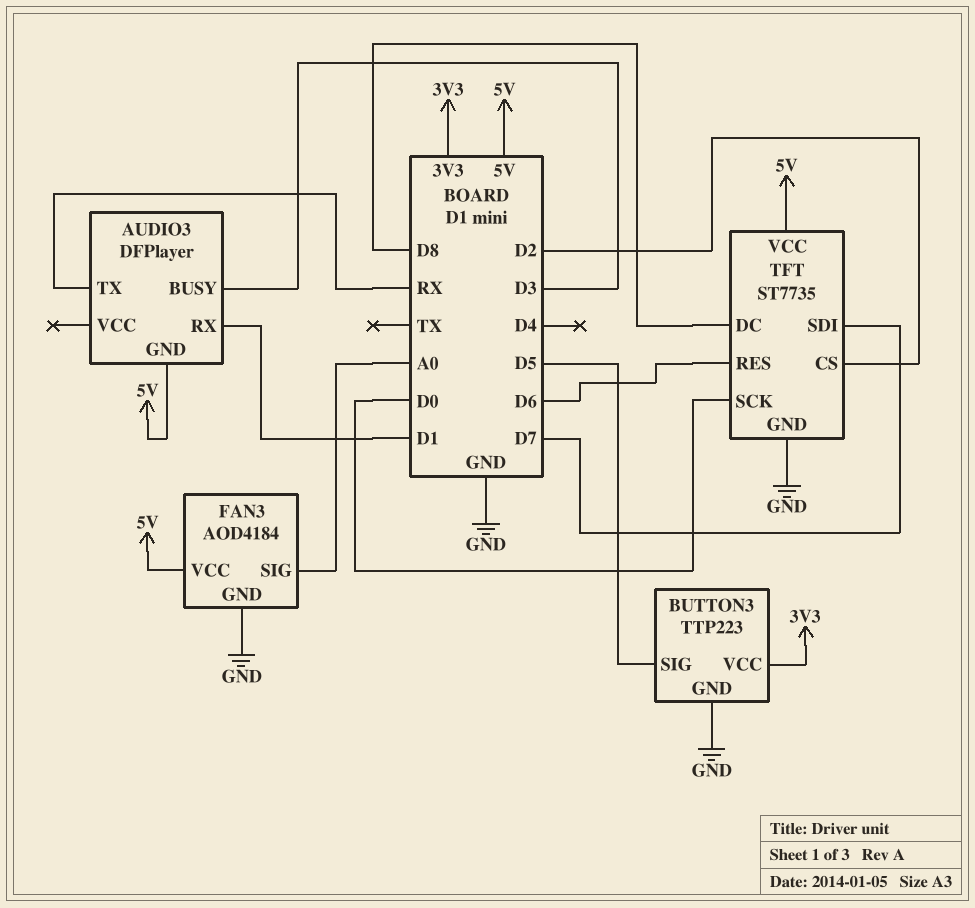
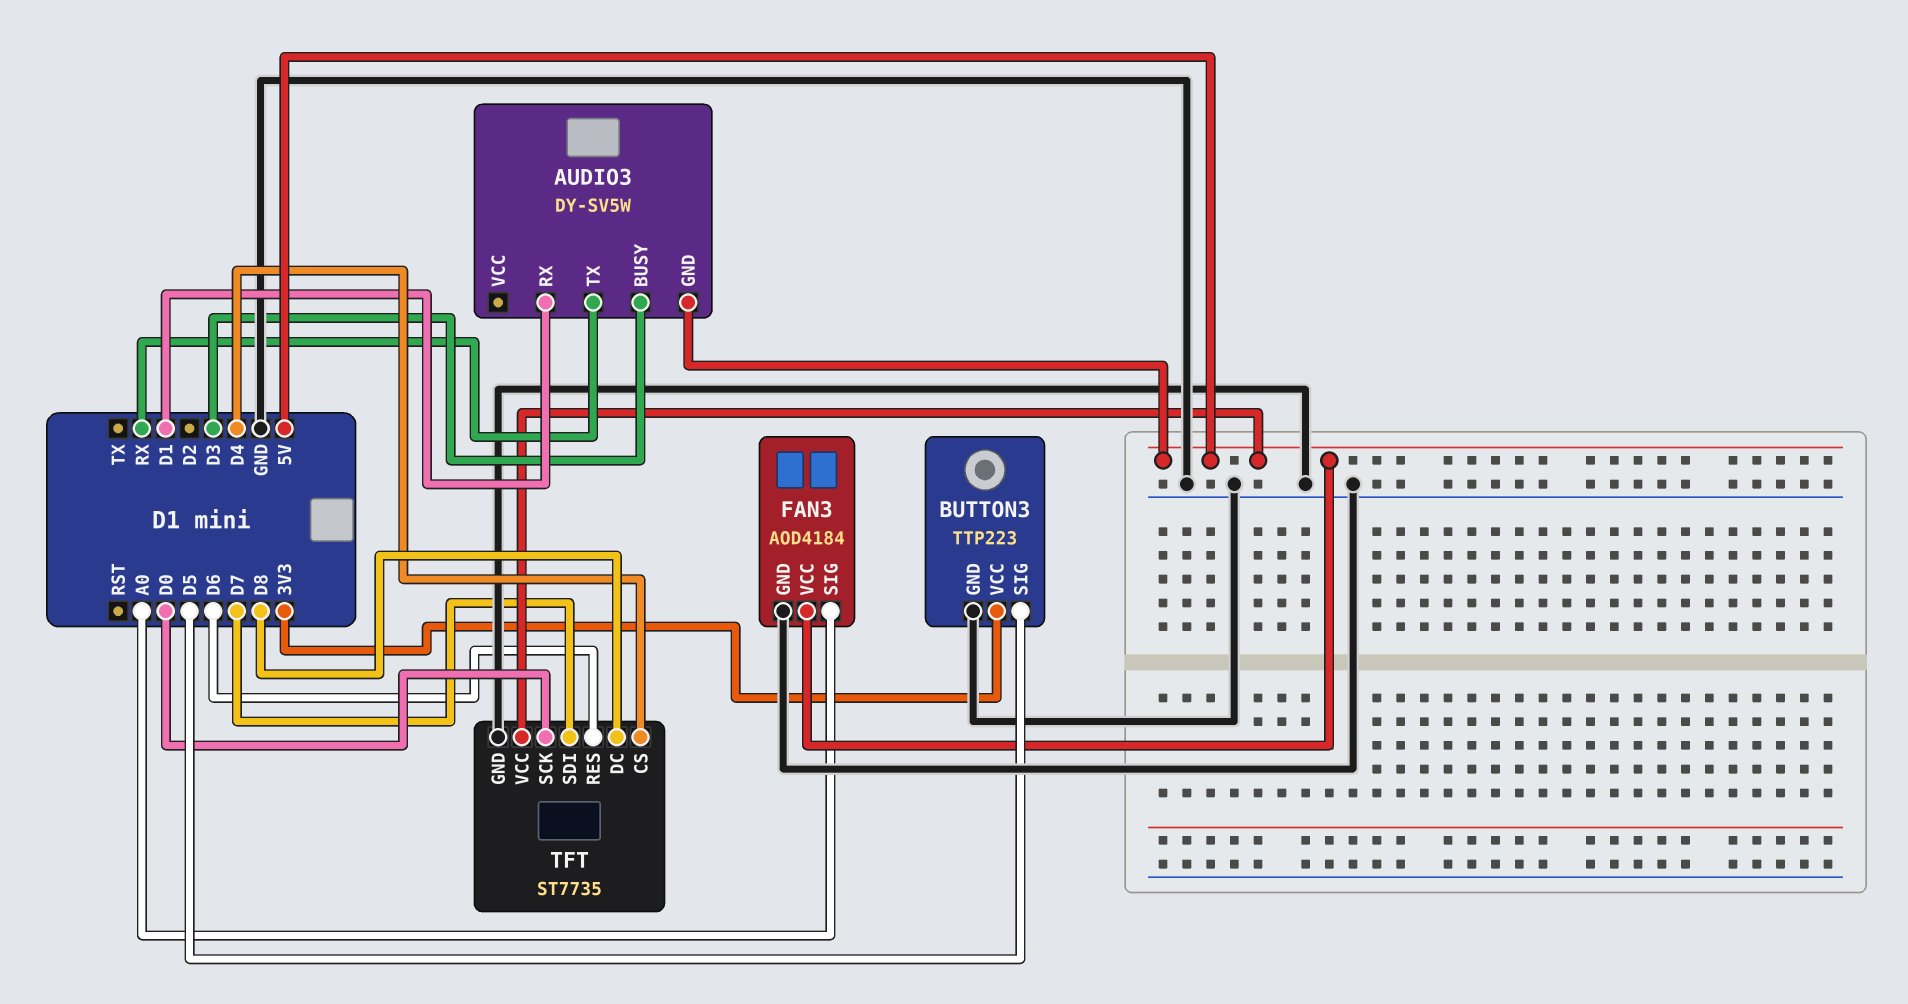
AUDIO3: DFPlayer -> DY-SV5W
TFT pin CS: D2 -> D4

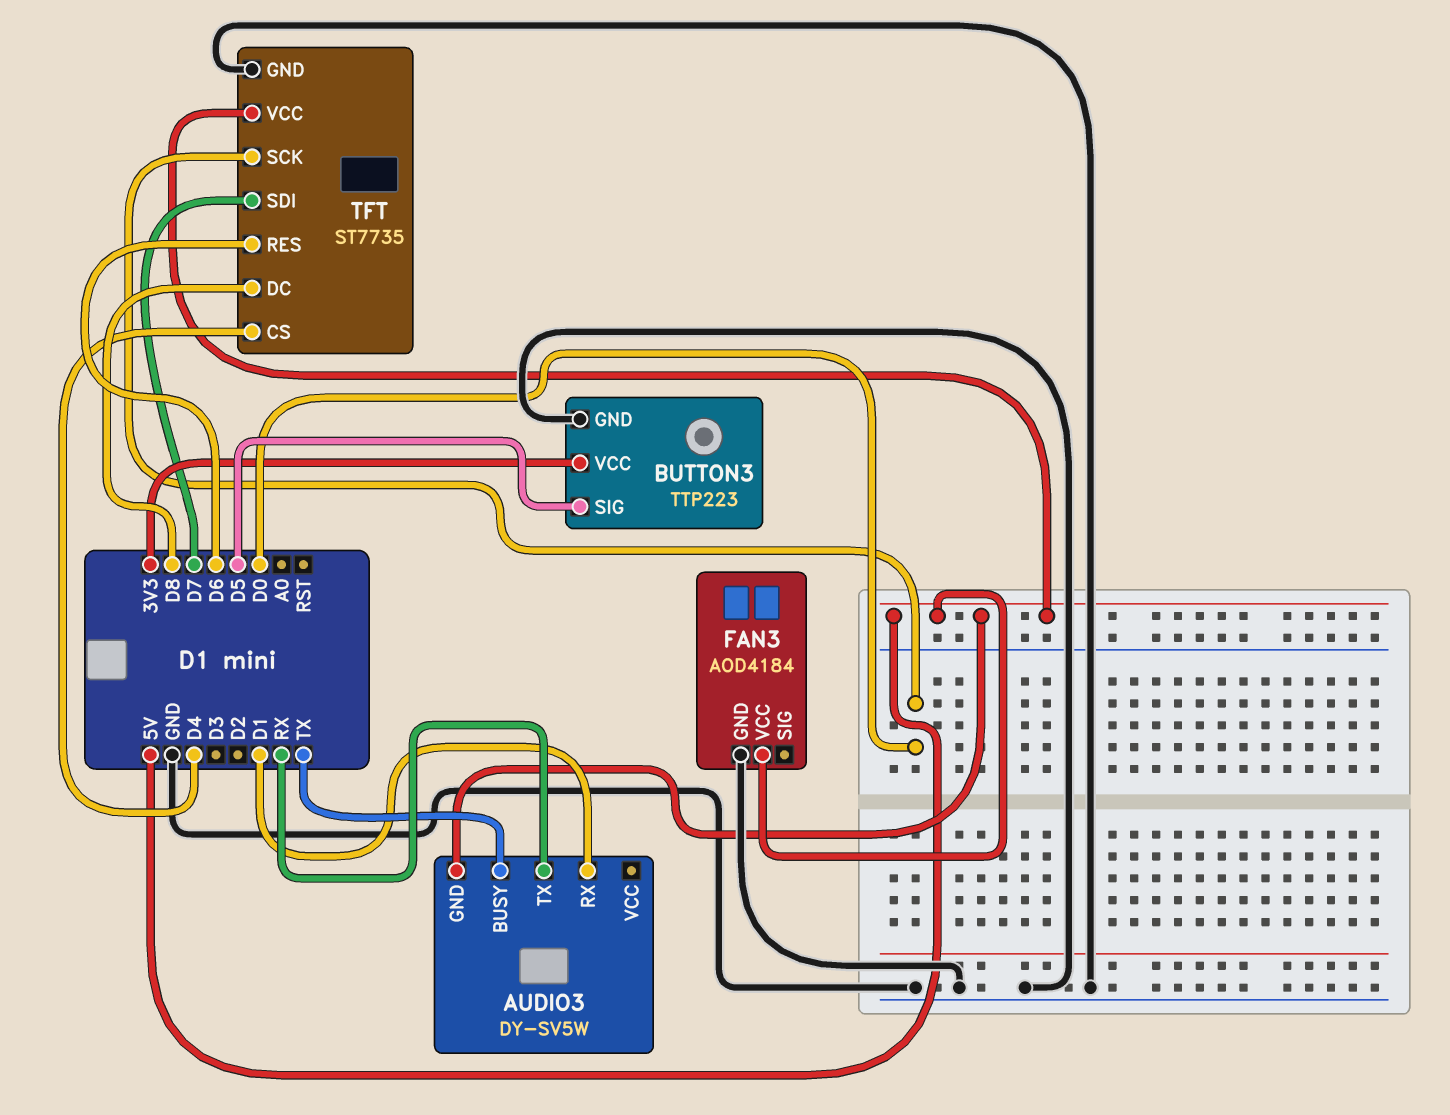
AUDIO3 pin BUSY: D3 -> TX
FAN3 pin SIG: A0 -> none

